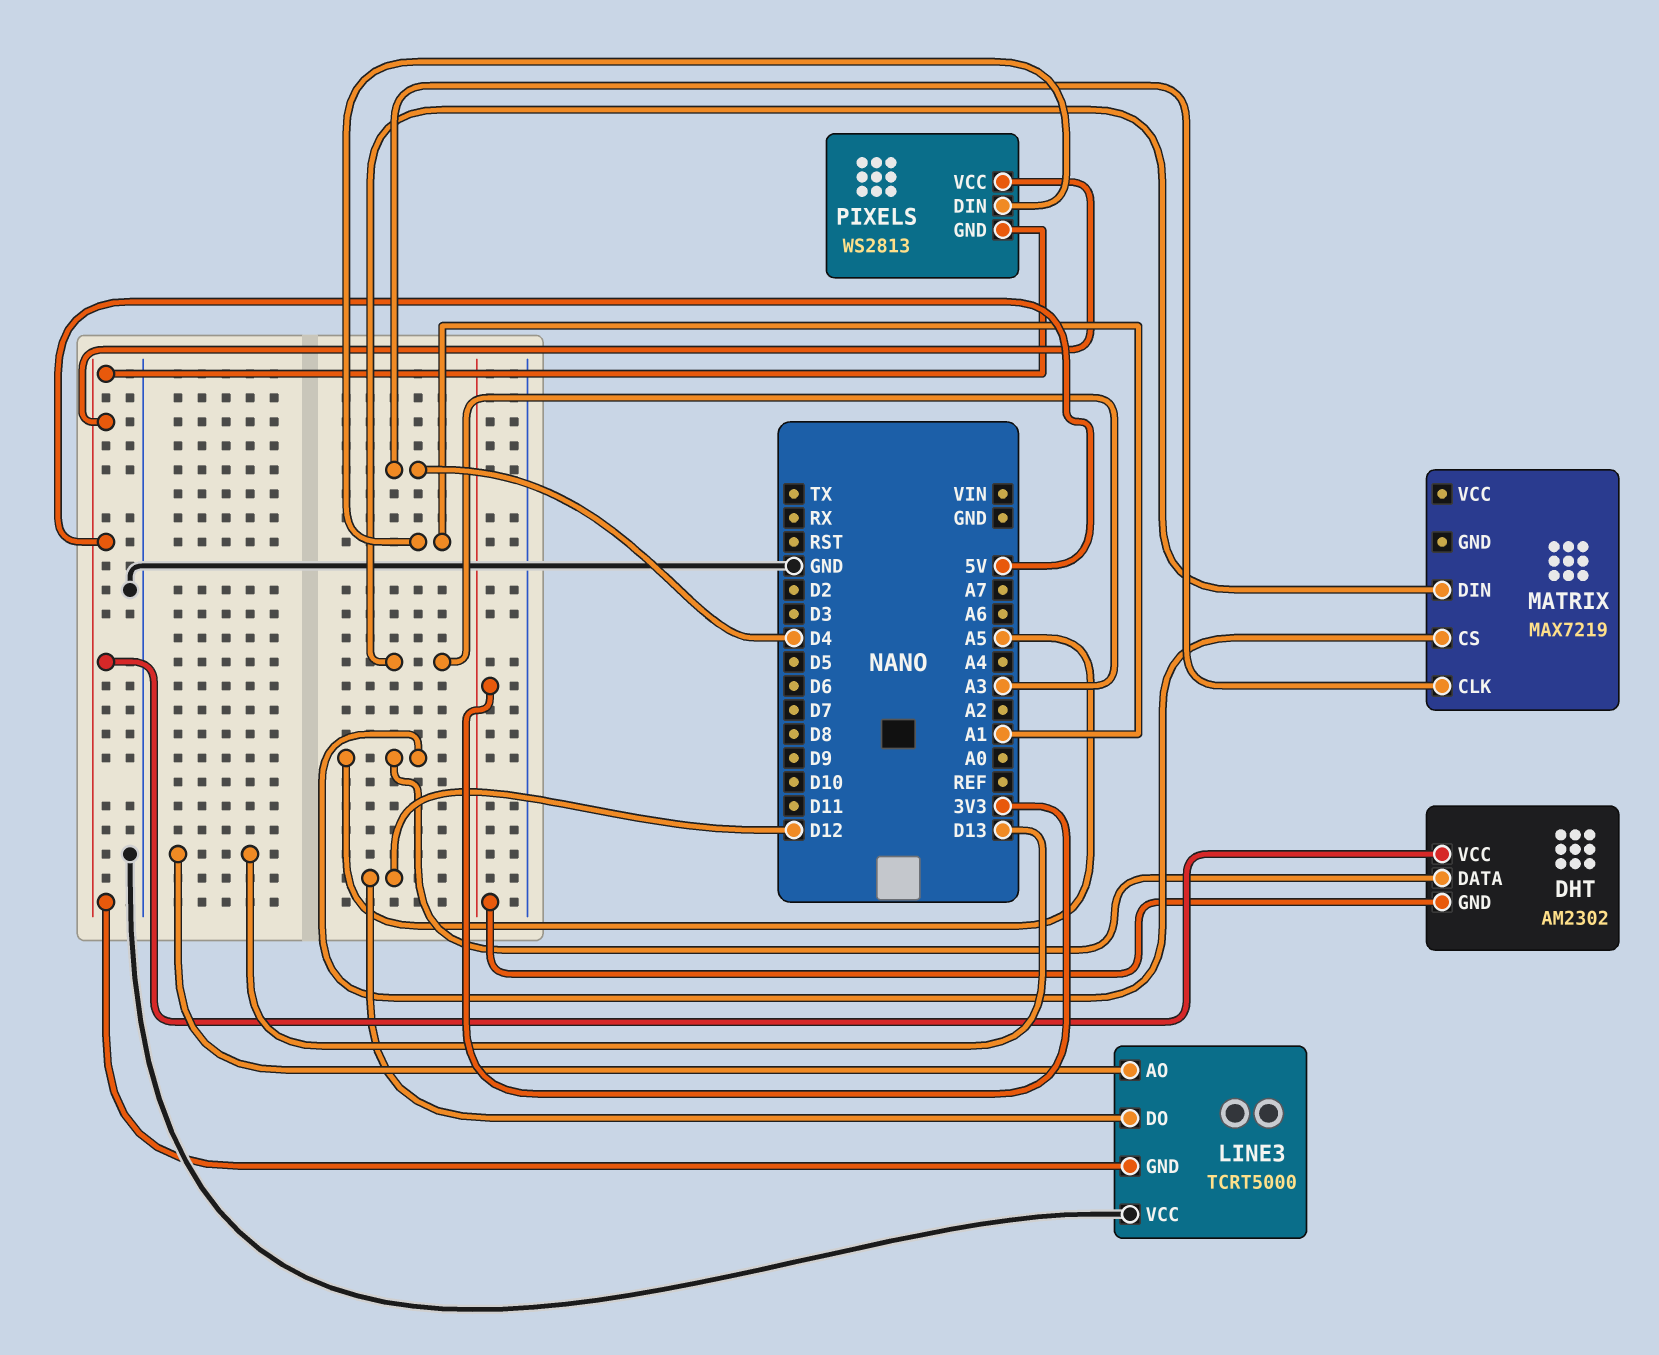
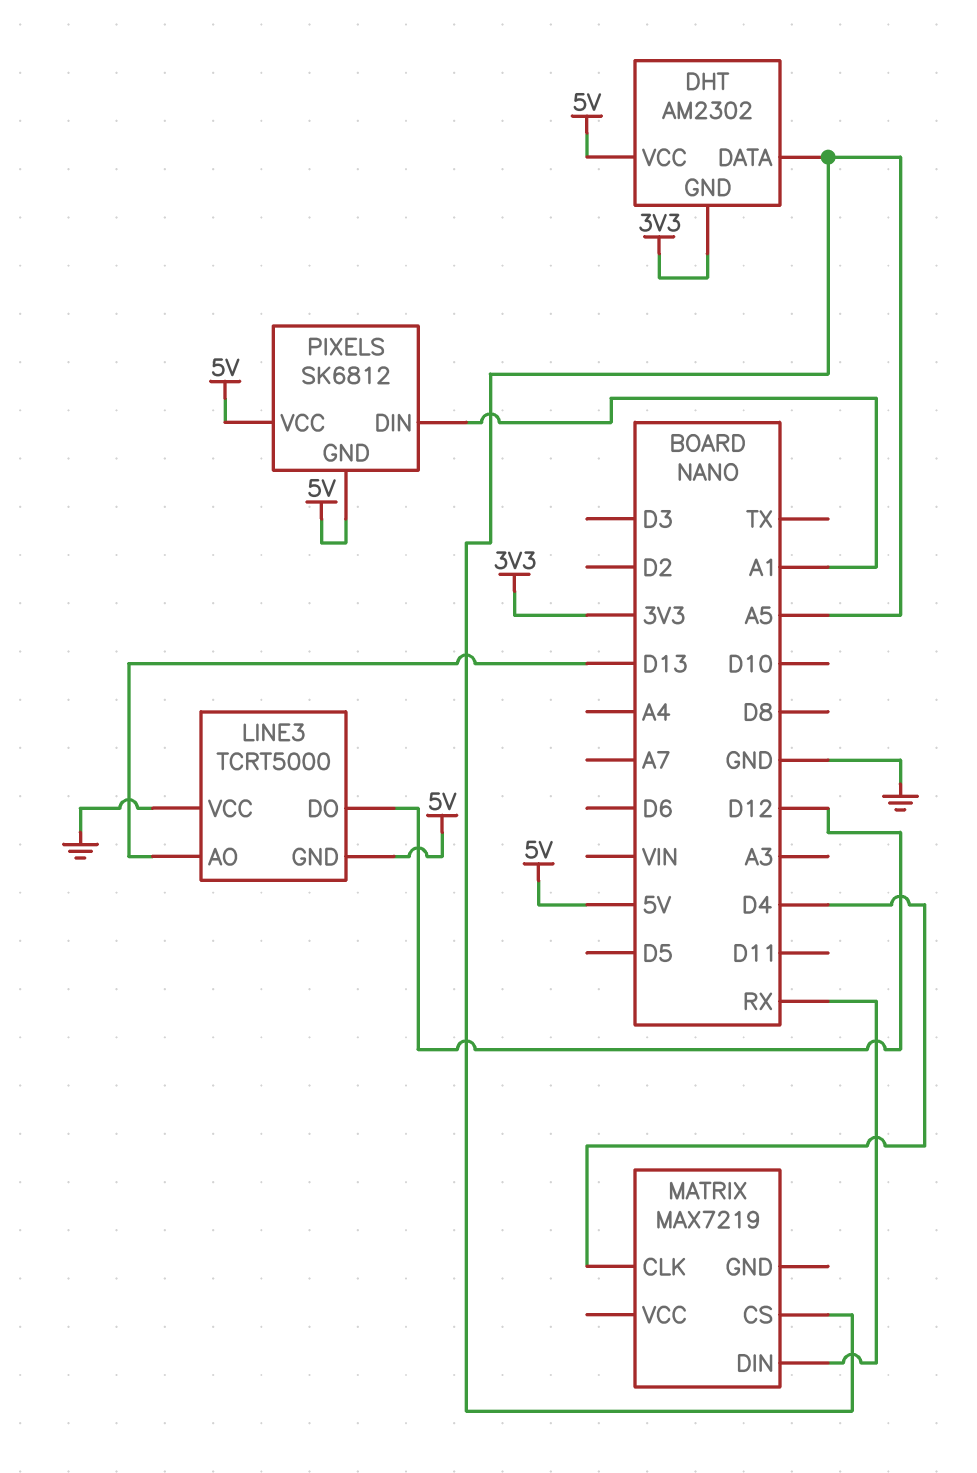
MATRIX pin DIN: A3 -> RX
PIXELS: WS2813 -> SK6812

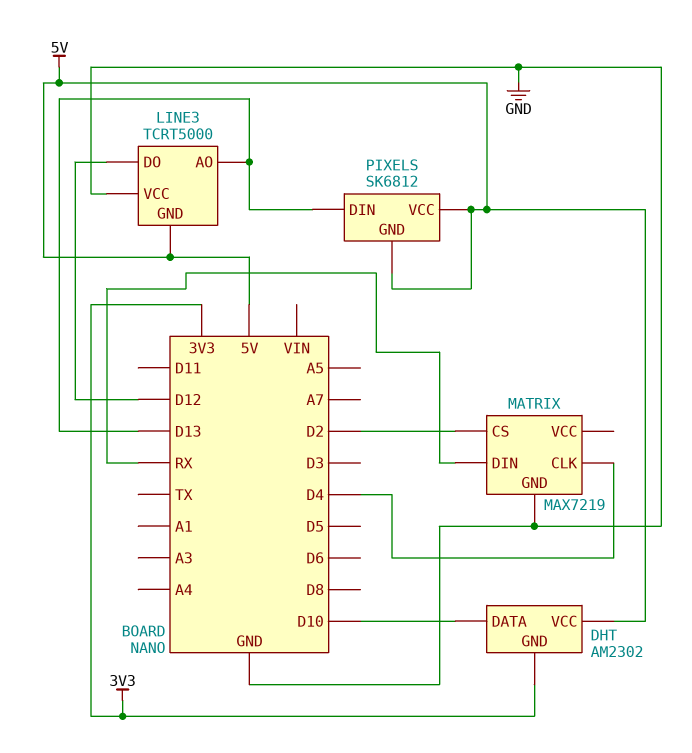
DHT pin DATA: A5 -> D10
MATRIX pin CS: A5 -> D2
MATRIX pin GND: none -> GND
PIXELS pin DIN: A1 -> D13

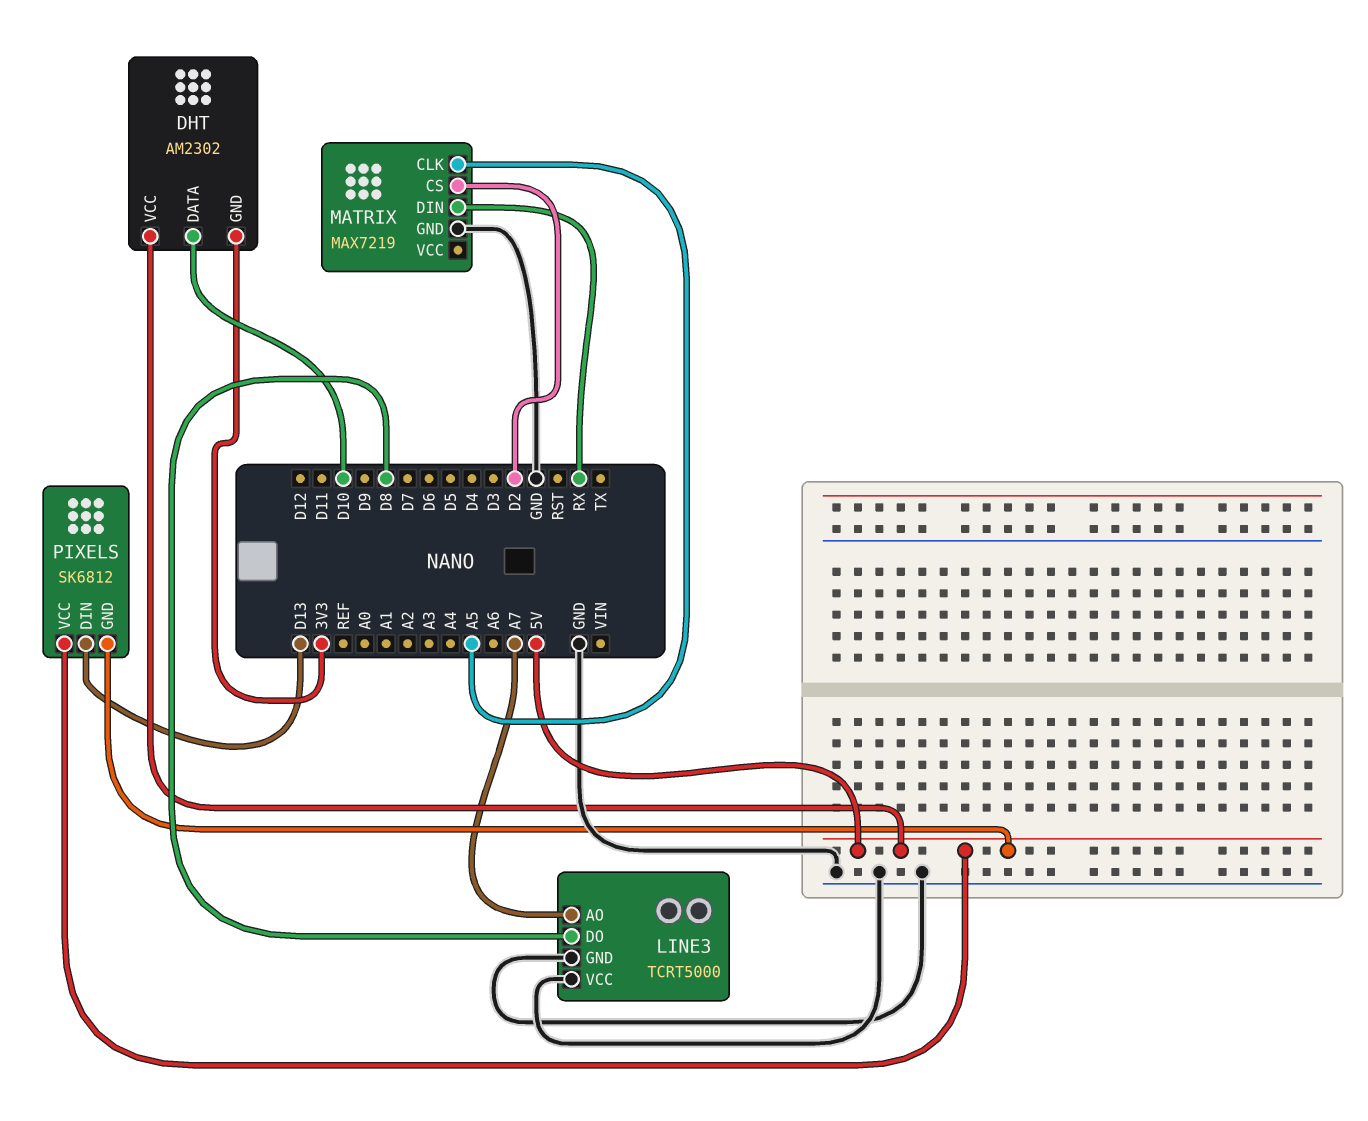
LINE3 pin AO: D13 -> A7
LINE3 pin DO: D12 -> D8
LINE3 pin GND: 5V -> GND
MATRIX pin CLK: D4 -> A5

